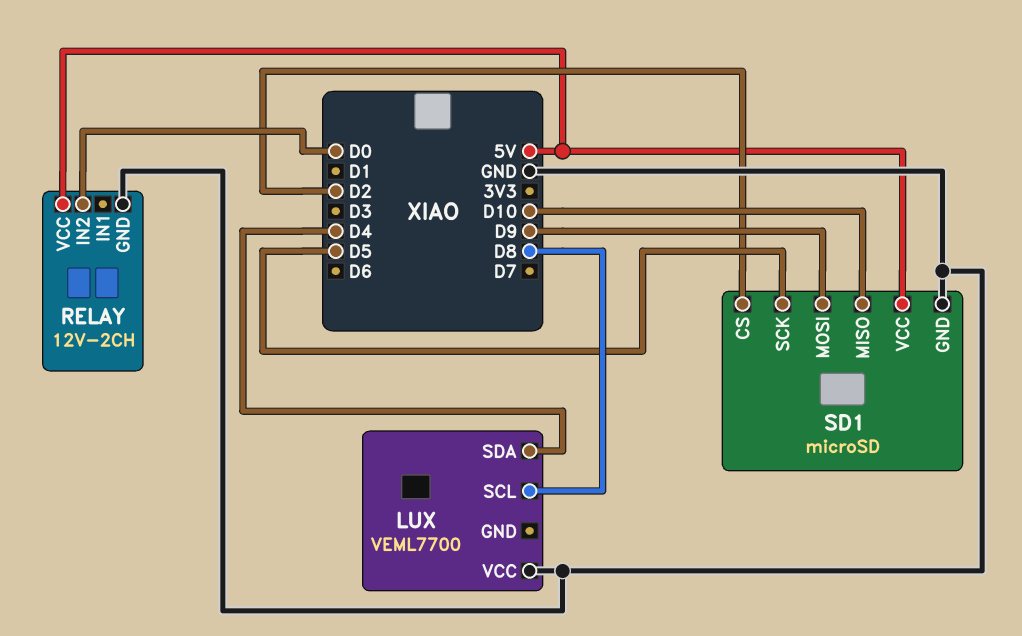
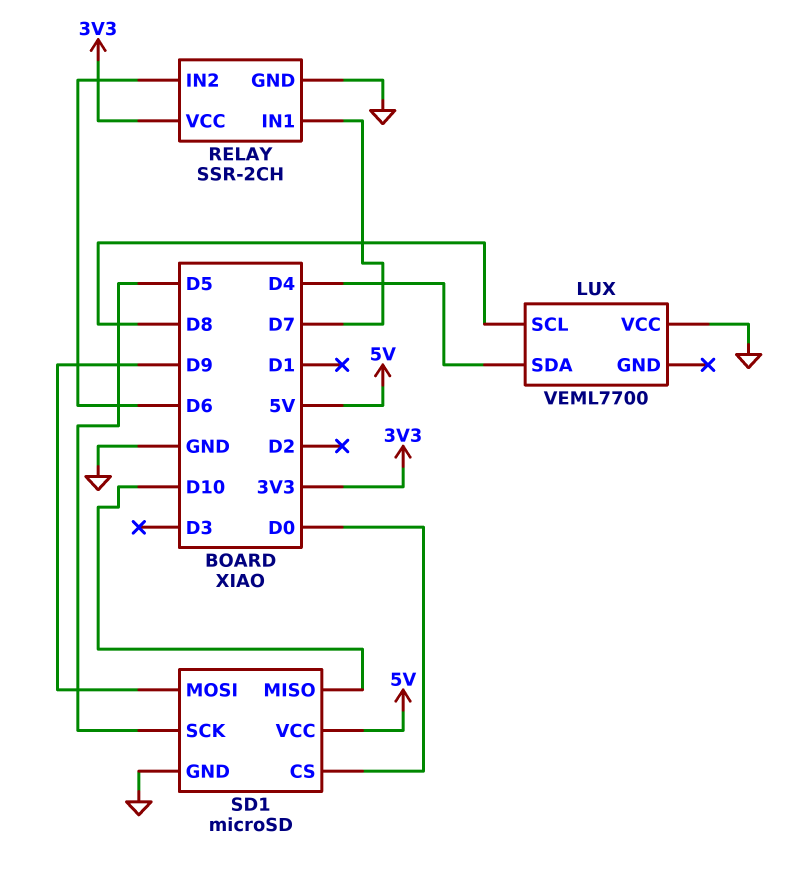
RELAY: 12V-2CH -> SSR-2CH
RELAY pin IN1: none -> D7
RELAY pin IN2: D0 -> D6
RELAY pin VCC: 5V -> 3V3
SD1 pin CS: D2 -> D0

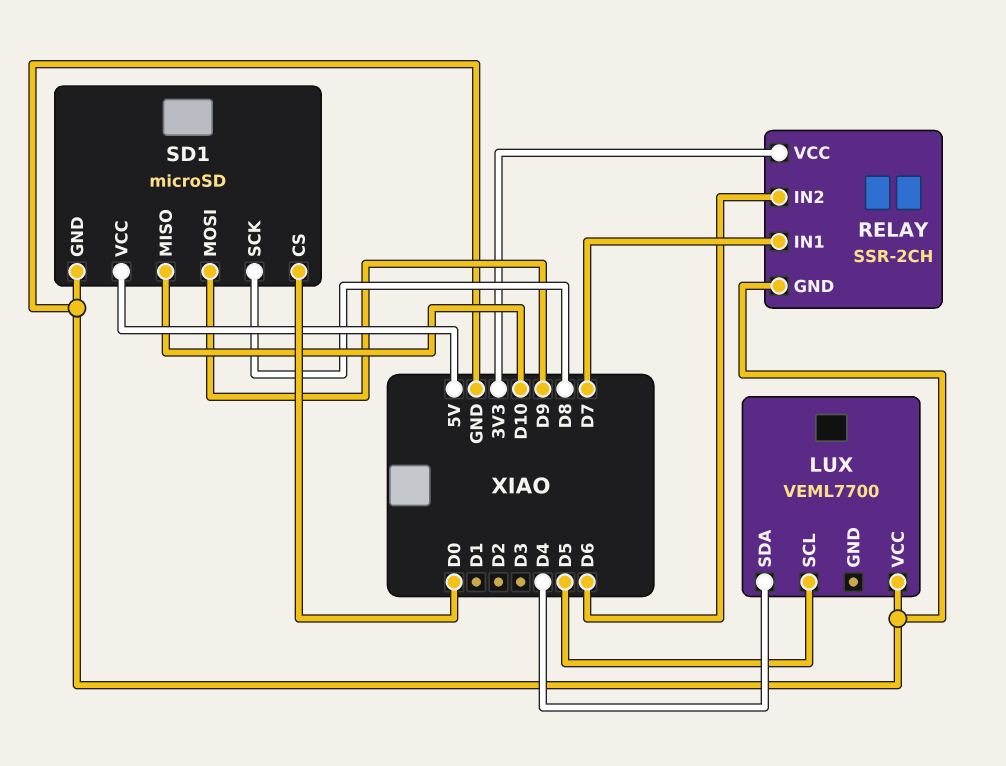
LUX pin SCL: D8 -> D5
SD1 pin SCK: D5 -> D8

